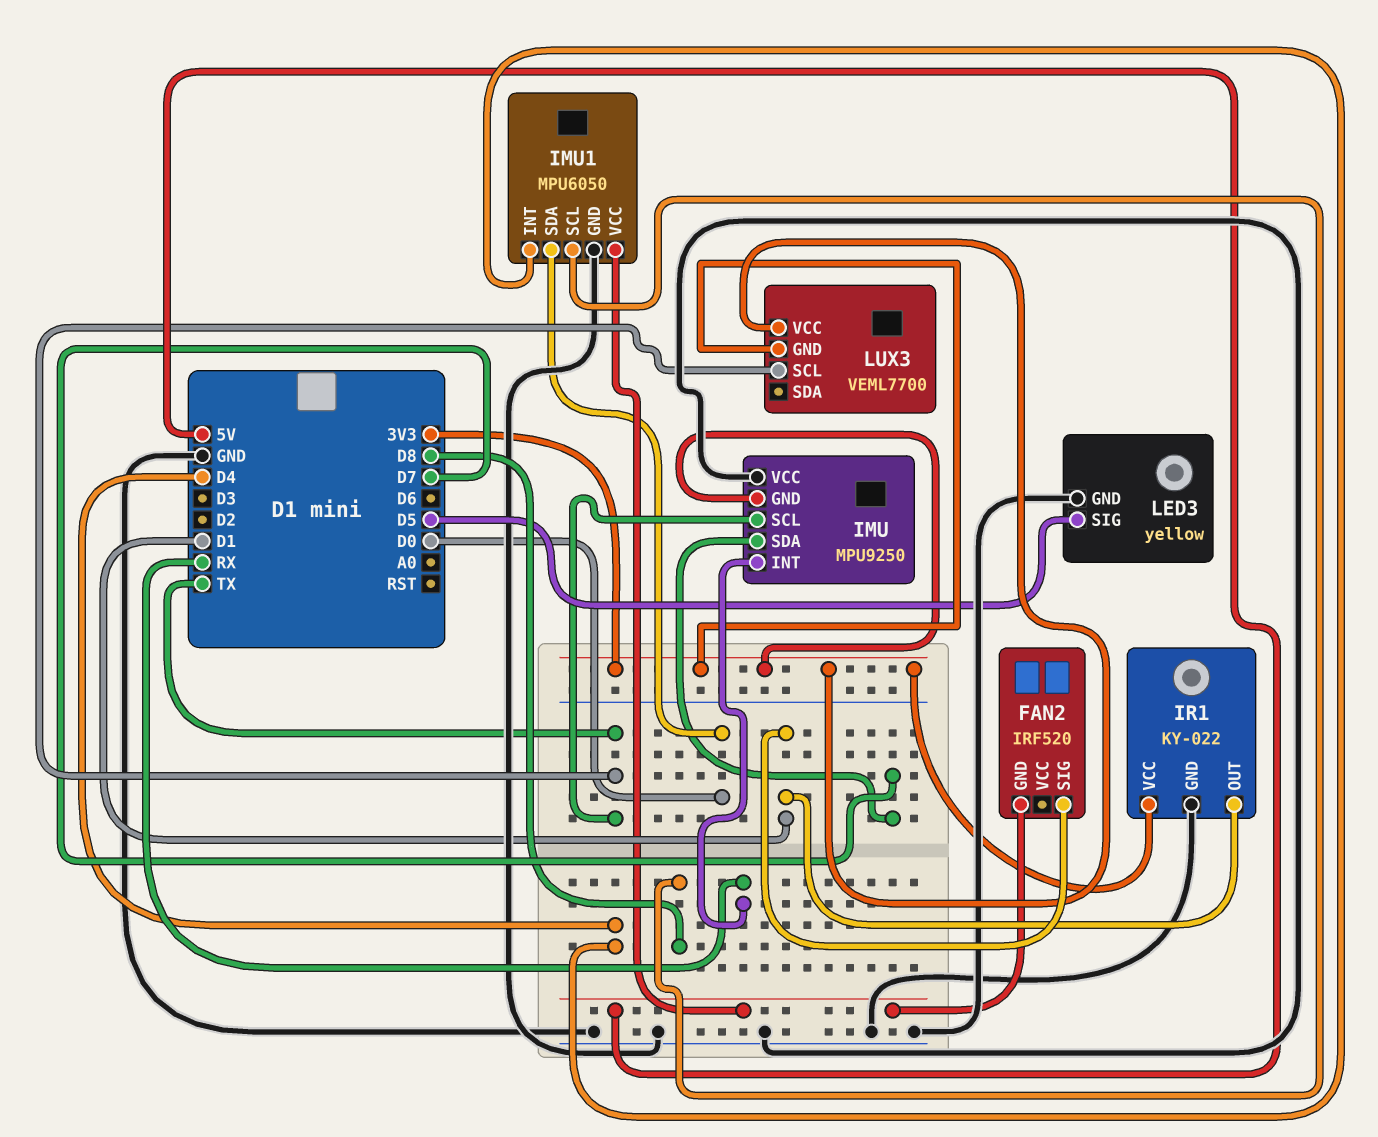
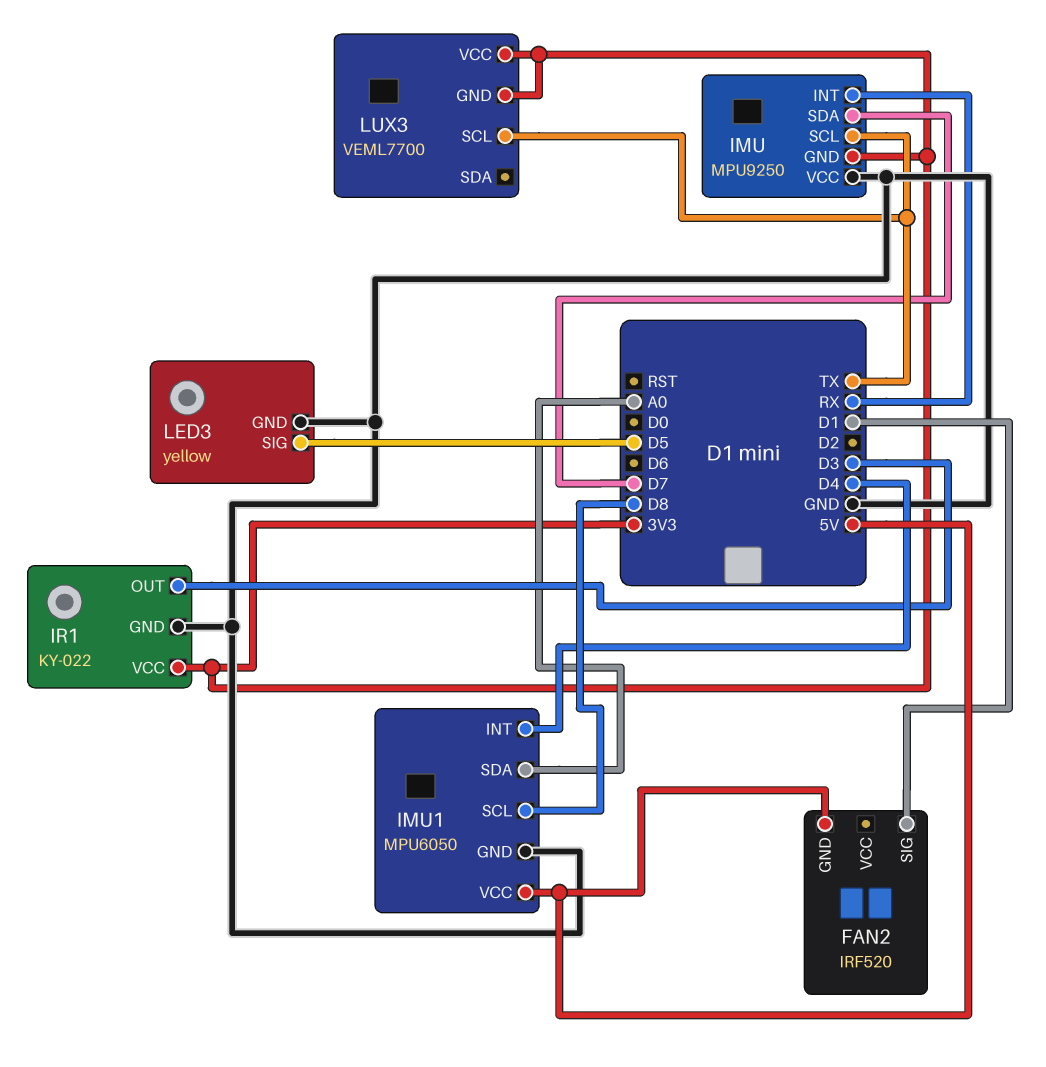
IMU1 pin SDA: D0 -> A0
IR1 pin OUT: D1 -> D3

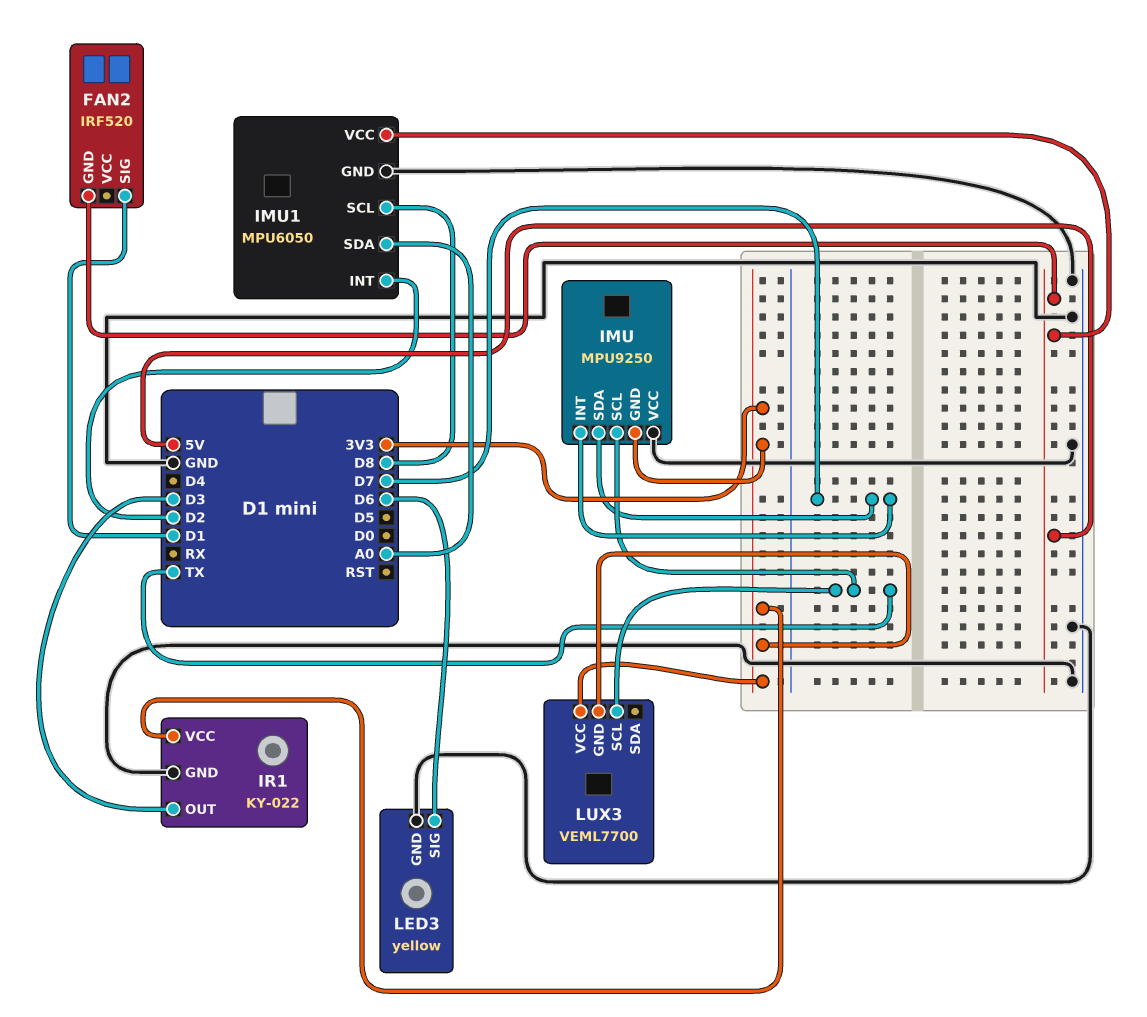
IMU pin INT: RX -> D7
IMU1 pin INT: D4 -> D2
LED3 pin SIG: D5 -> D6

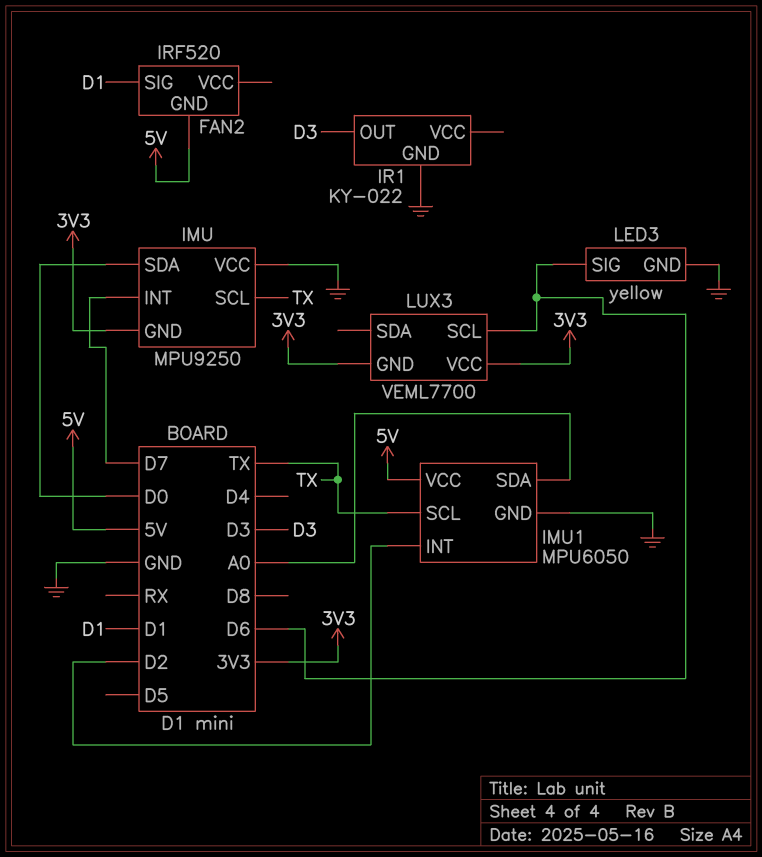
IMU pin SDA: D7 -> D0
IMU1 pin SCL: D8 -> TX
IR1 pin VCC: 3V3 -> none
LUX3 pin SCL: TX -> D6

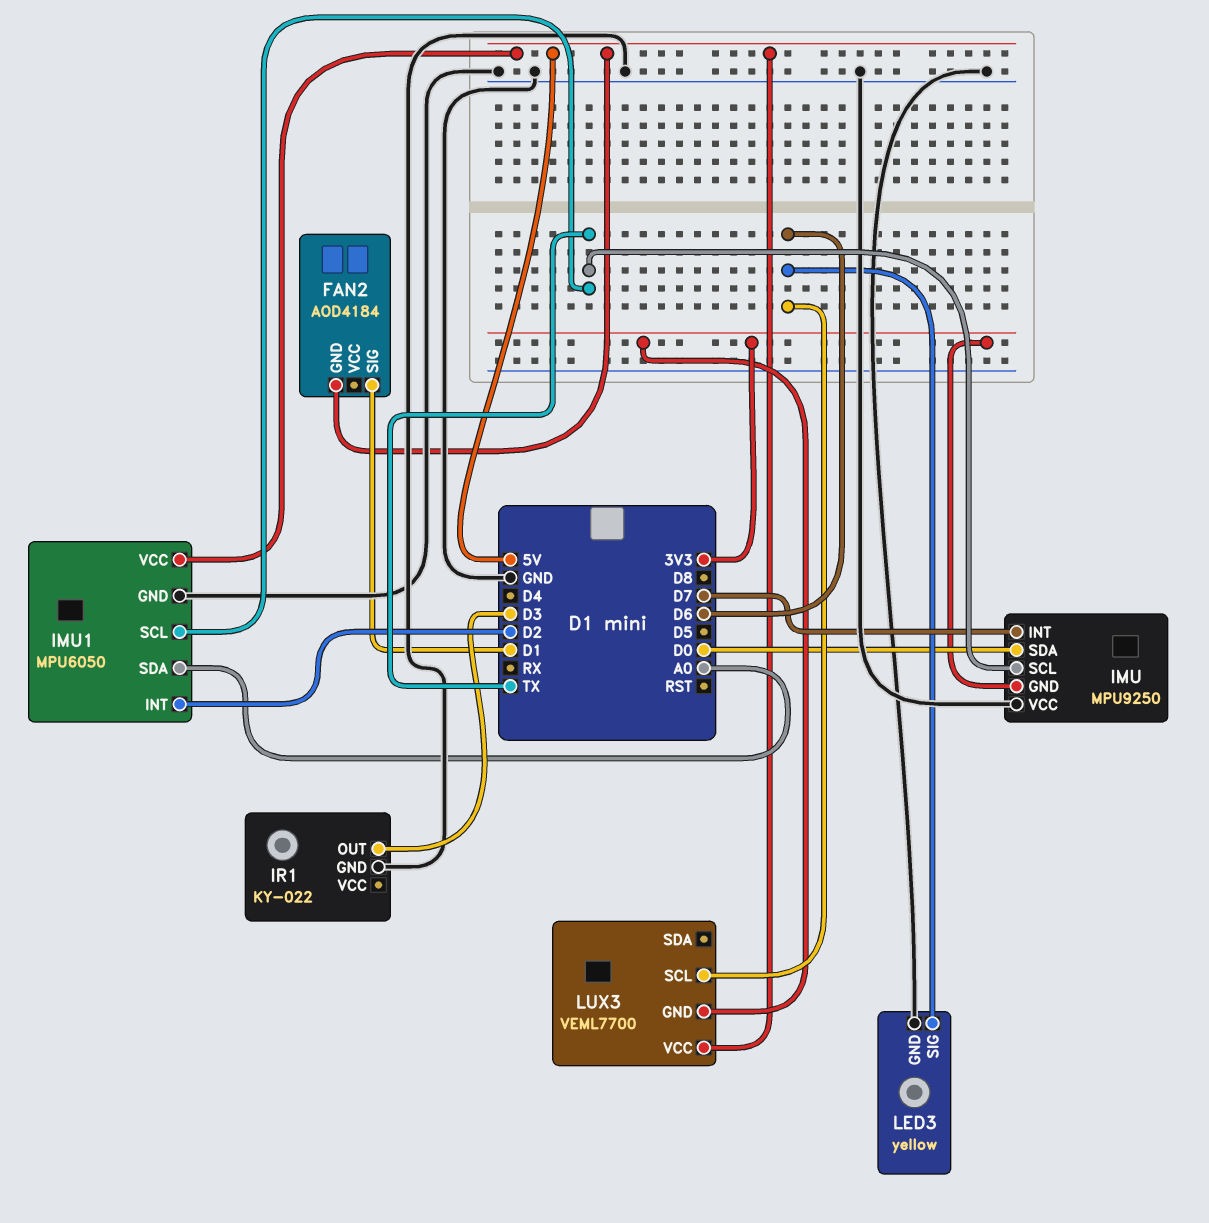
FAN2: IRF520 -> AOD4184
LUX3 pin VCC: 3V3 -> 5V

